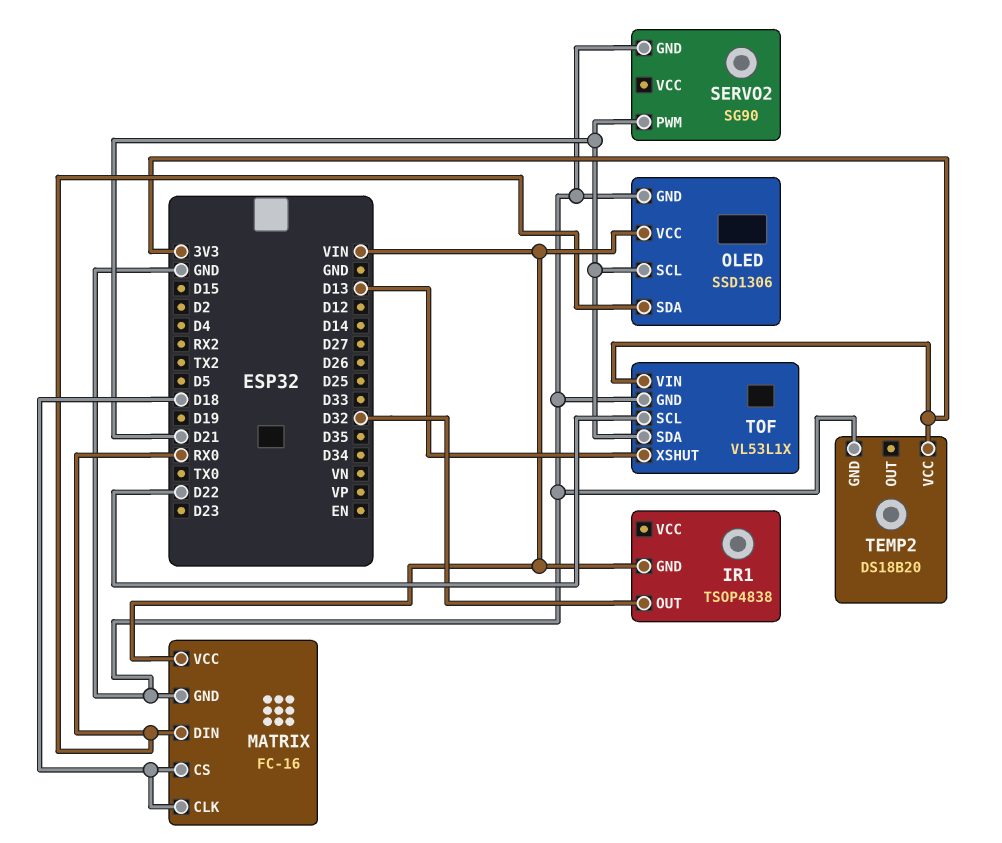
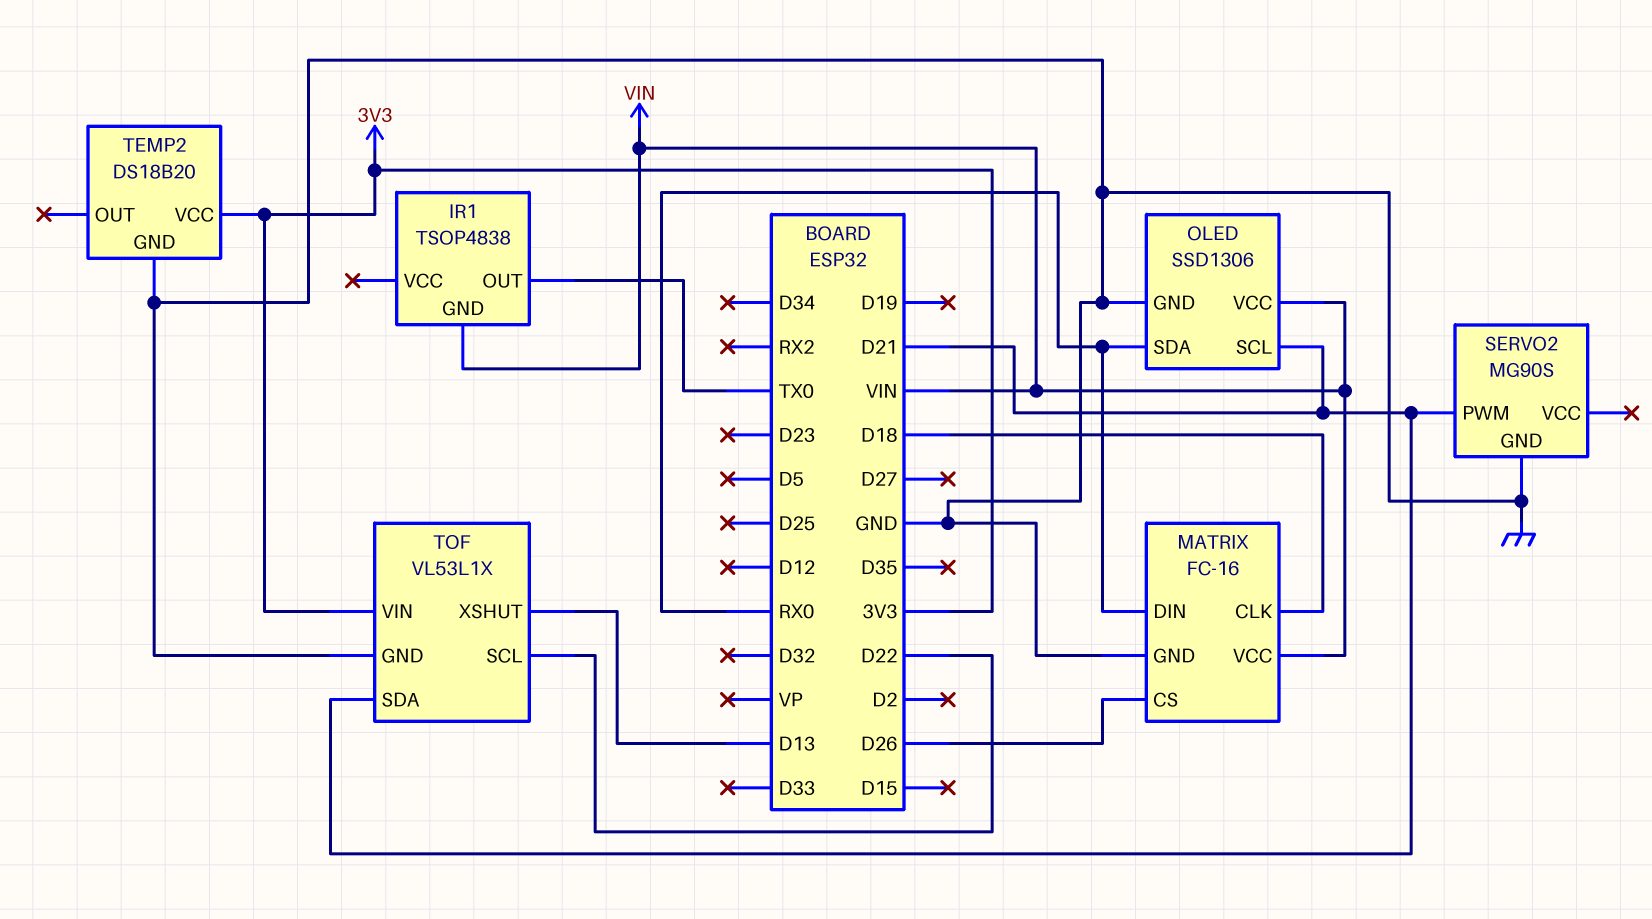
IR1 pin OUT: D32 -> TX0
MATRIX pin CS: D18 -> D26
SERVO2: SG90 -> MG90S

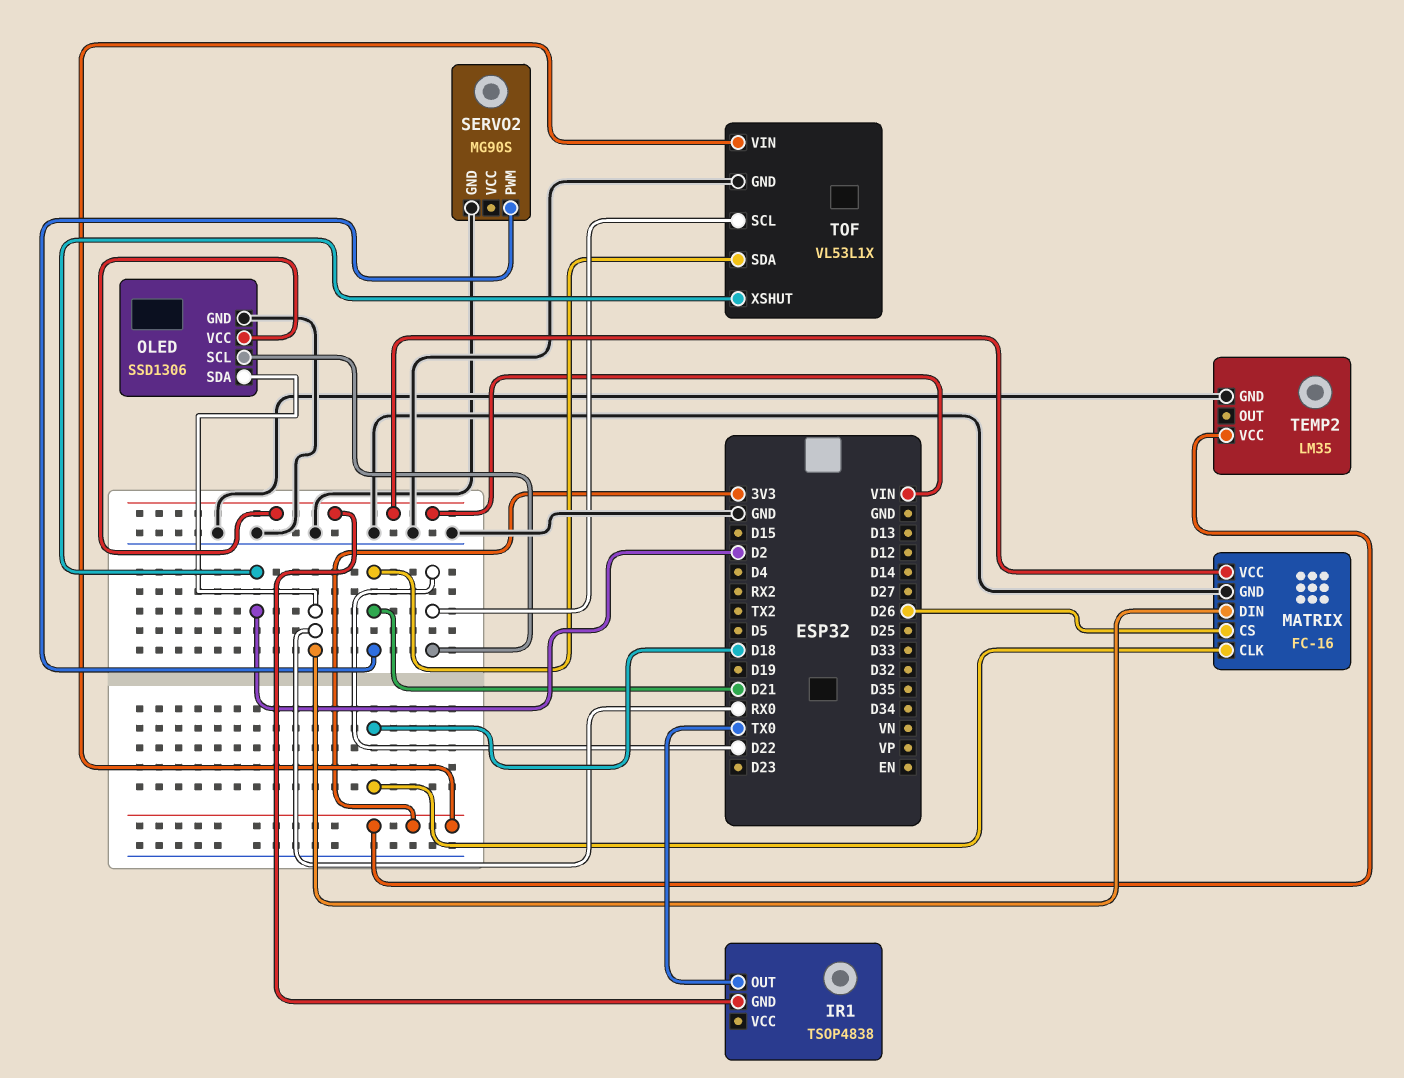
OLED pin SCL: D21 -> D22
TEMP2: DS18B20 -> LM35
TOF pin XSHUT: D13 -> D2

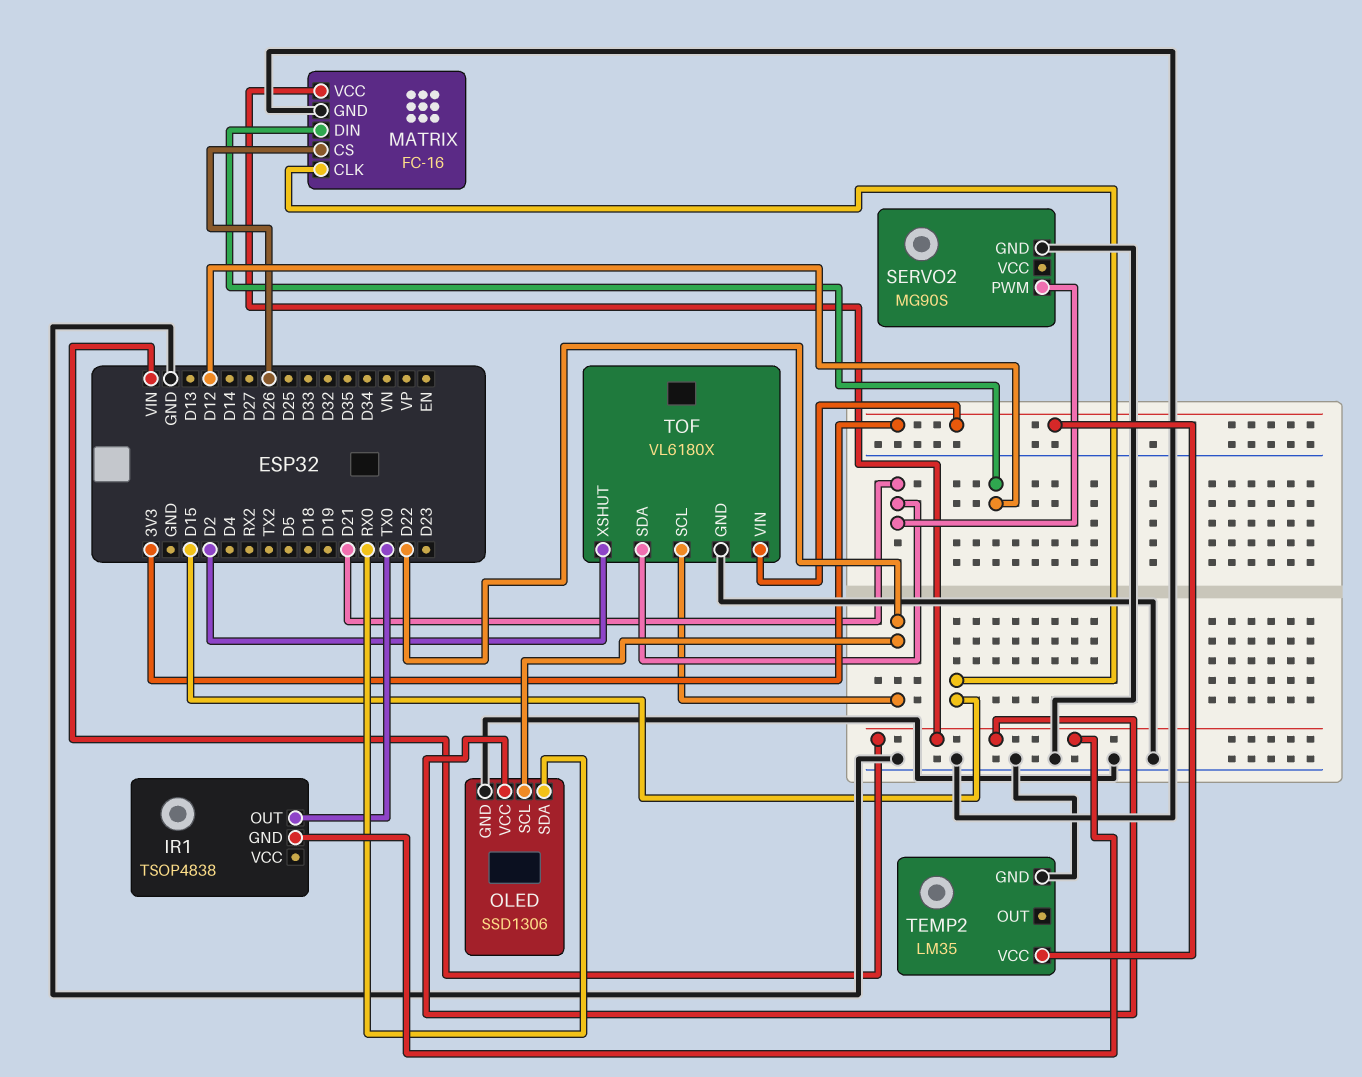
MATRIX pin CLK: D18 -> D15
MATRIX pin DIN: RX0 -> D12
TOF: VL53L1X -> VL6180X

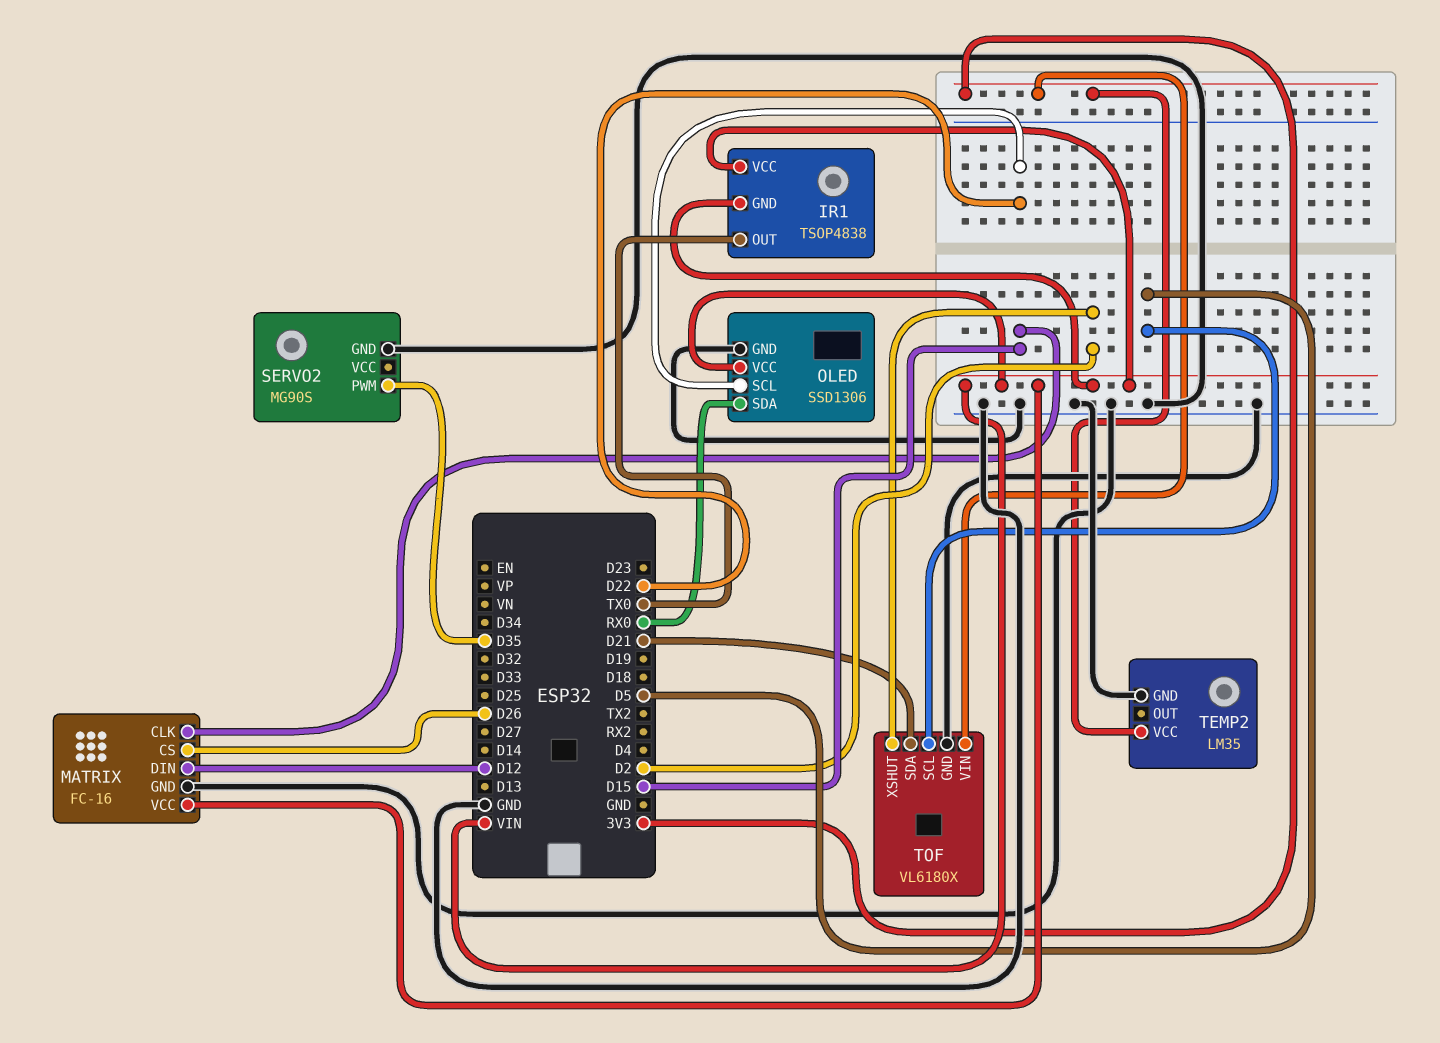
IR1 pin VCC: none -> VIN
SERVO2 pin PWM: D21 -> D35
TOF pin SCL: D22 -> D5

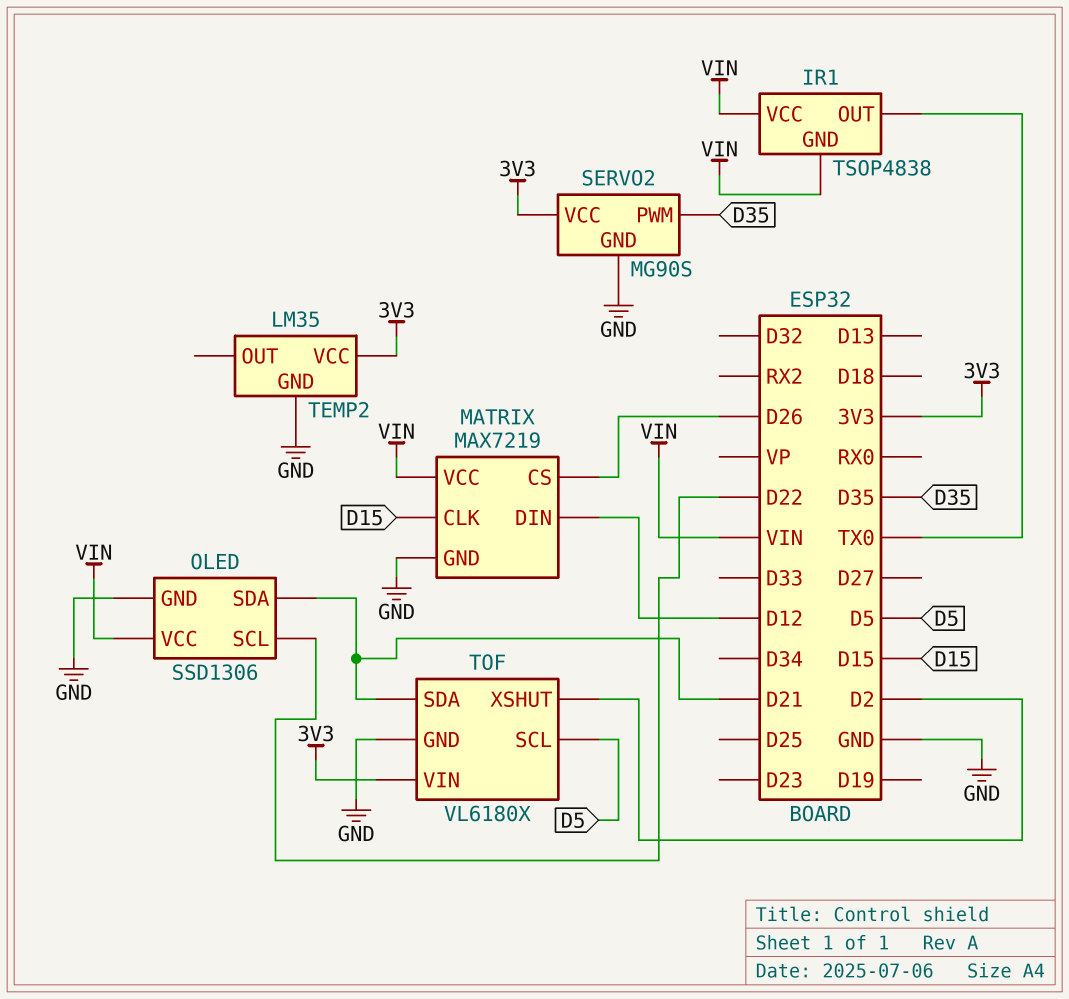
MATRIX: FC-16 -> MAX7219
OLED pin SDA: RX0 -> D21
SERVO2 pin VCC: none -> 3V3

